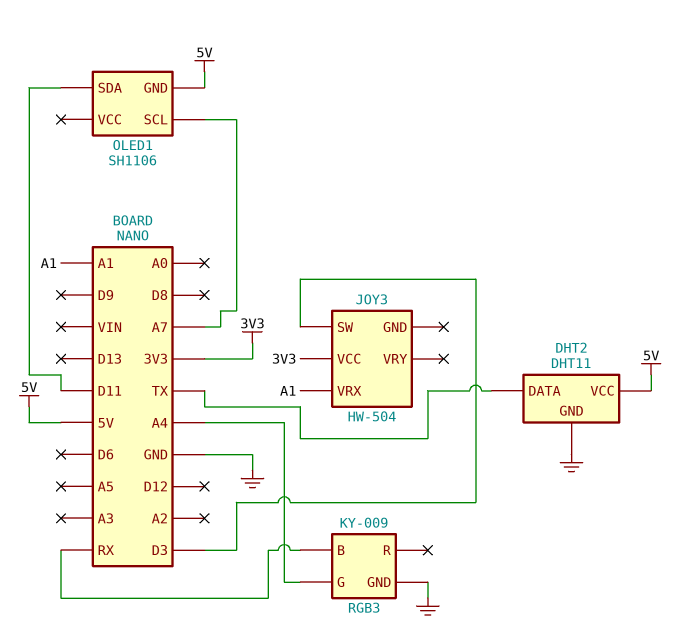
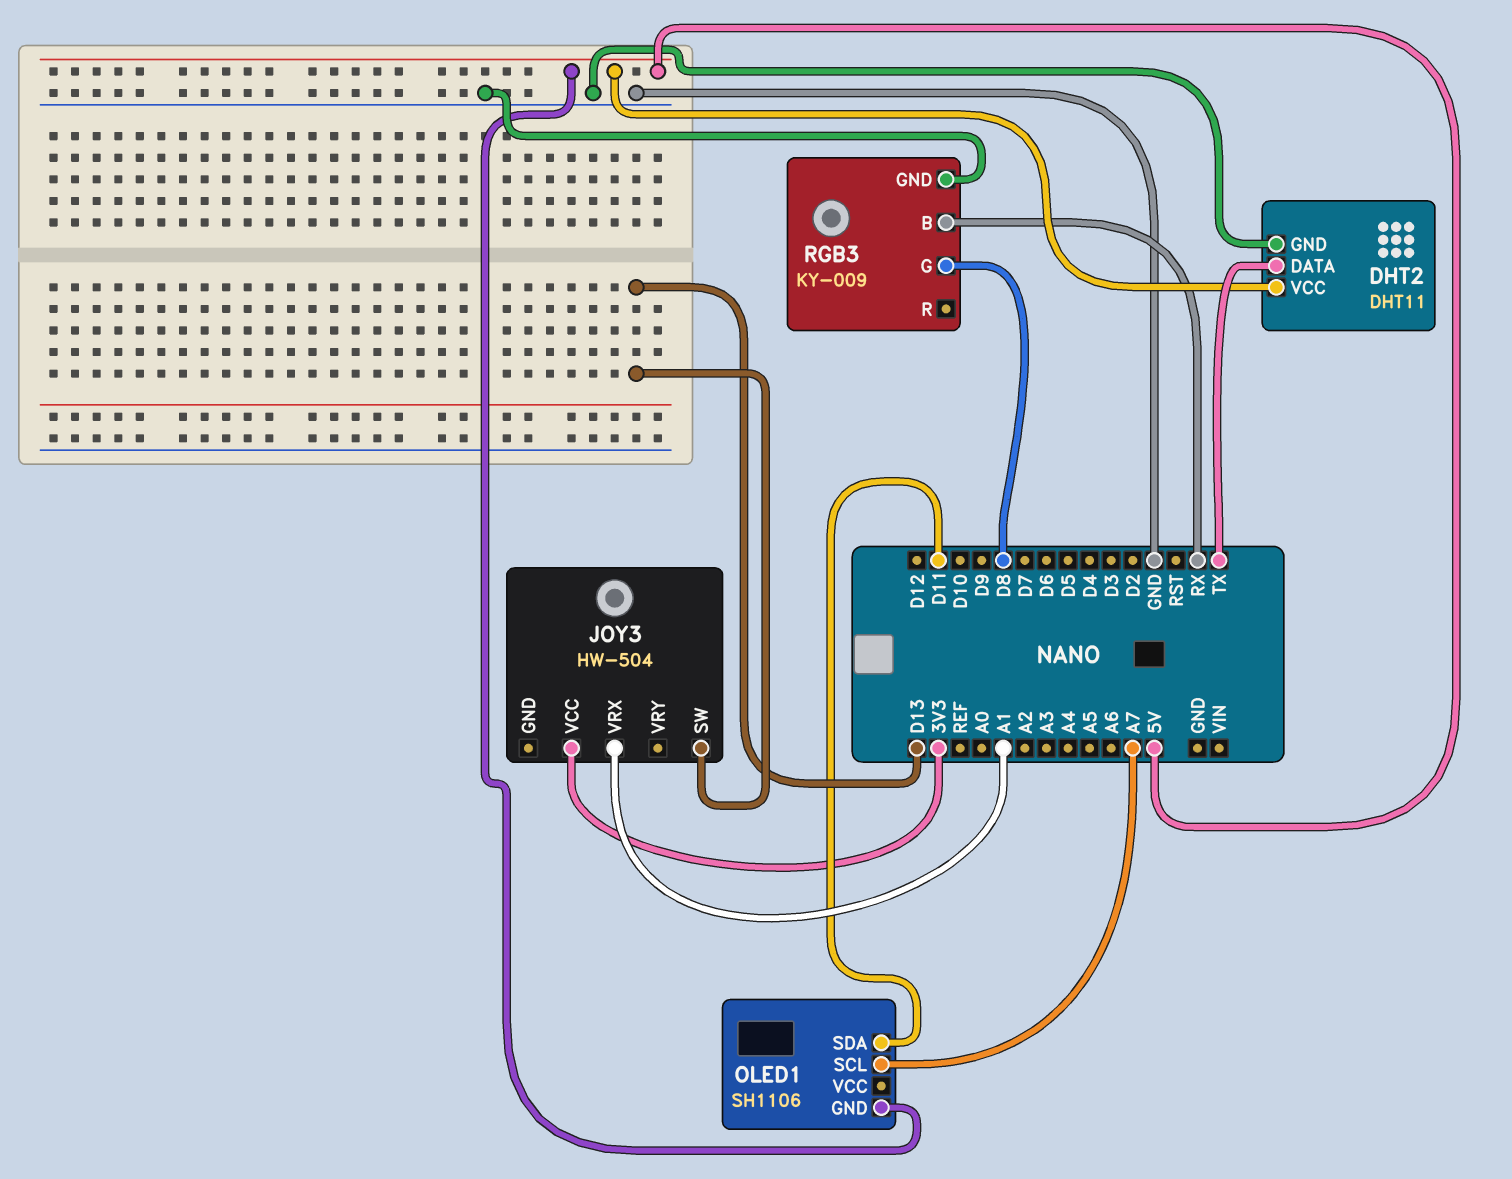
JOY3 pin SW: D3 -> D13
RGB3 pin G: A4 -> D8

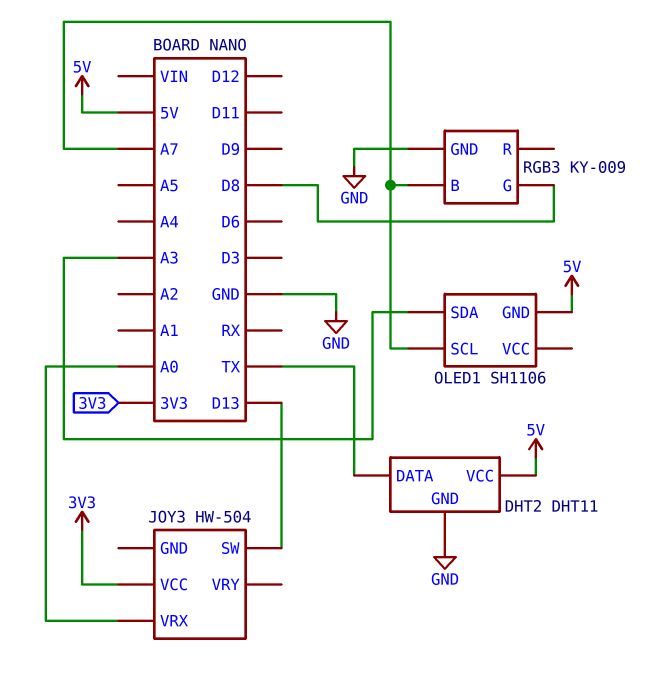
JOY3 pin VRX: A1 -> A0
OLED1 pin SDA: D11 -> A3
RGB3 pin B: RX -> A7

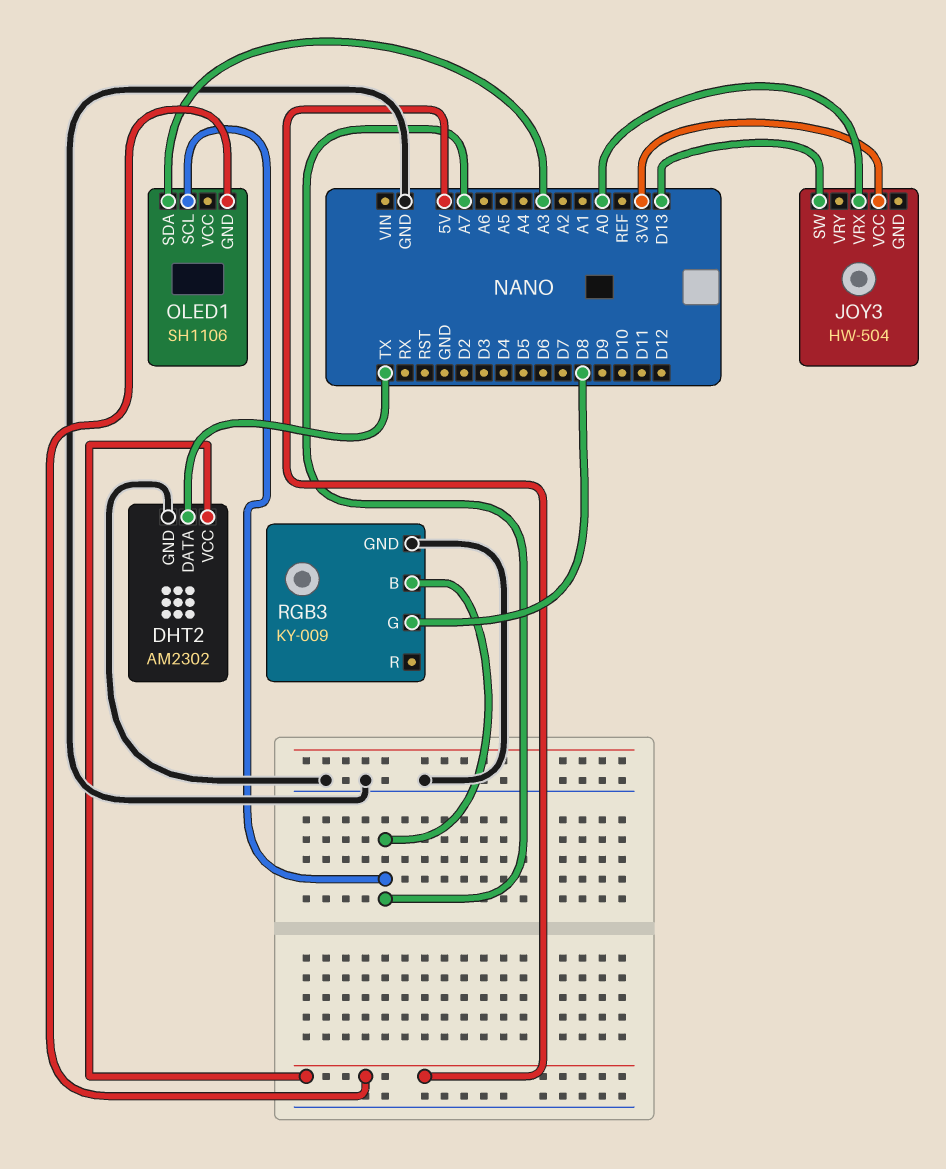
DHT2: DHT11 -> AM2302

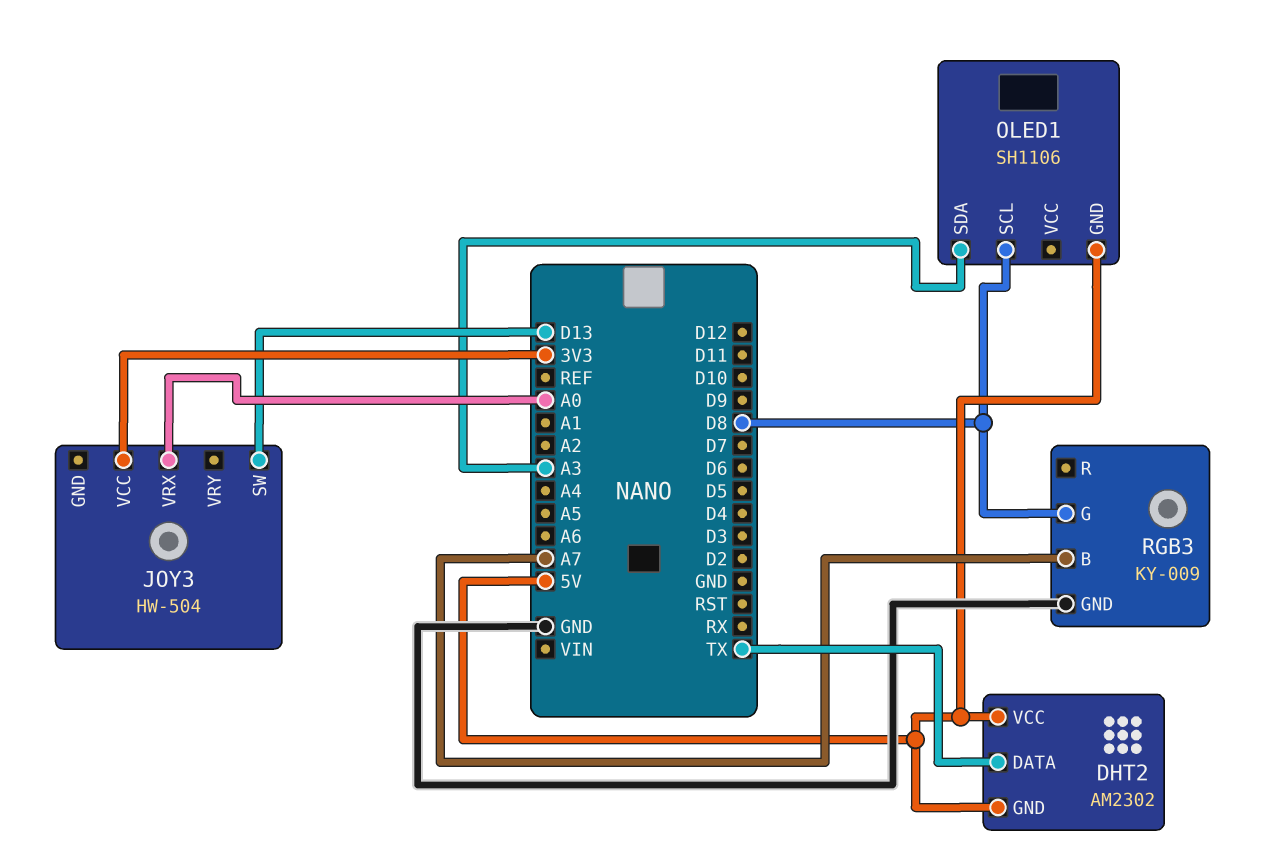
DHT2 pin GND: GND -> 5V
OLED1 pin SCL: A7 -> D8

